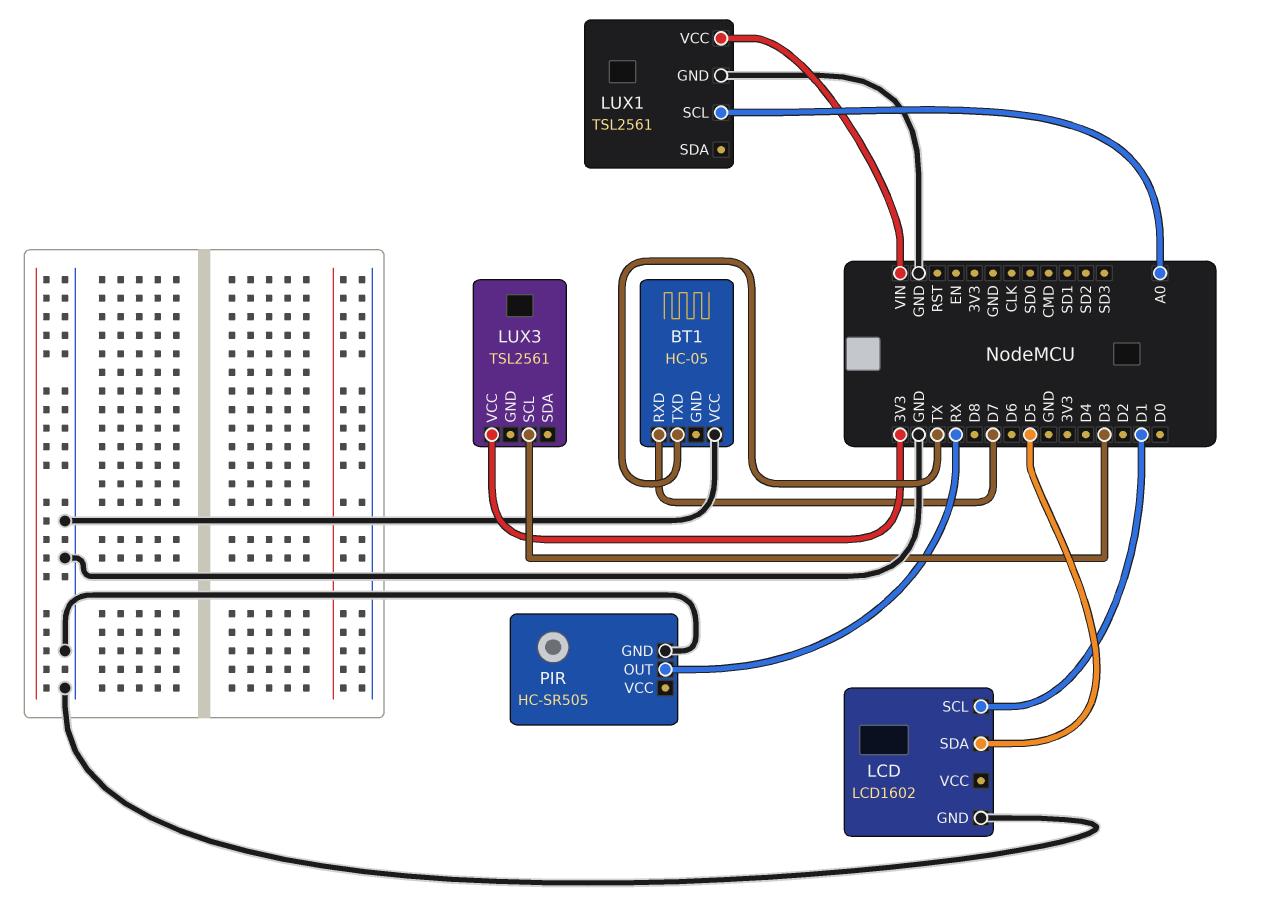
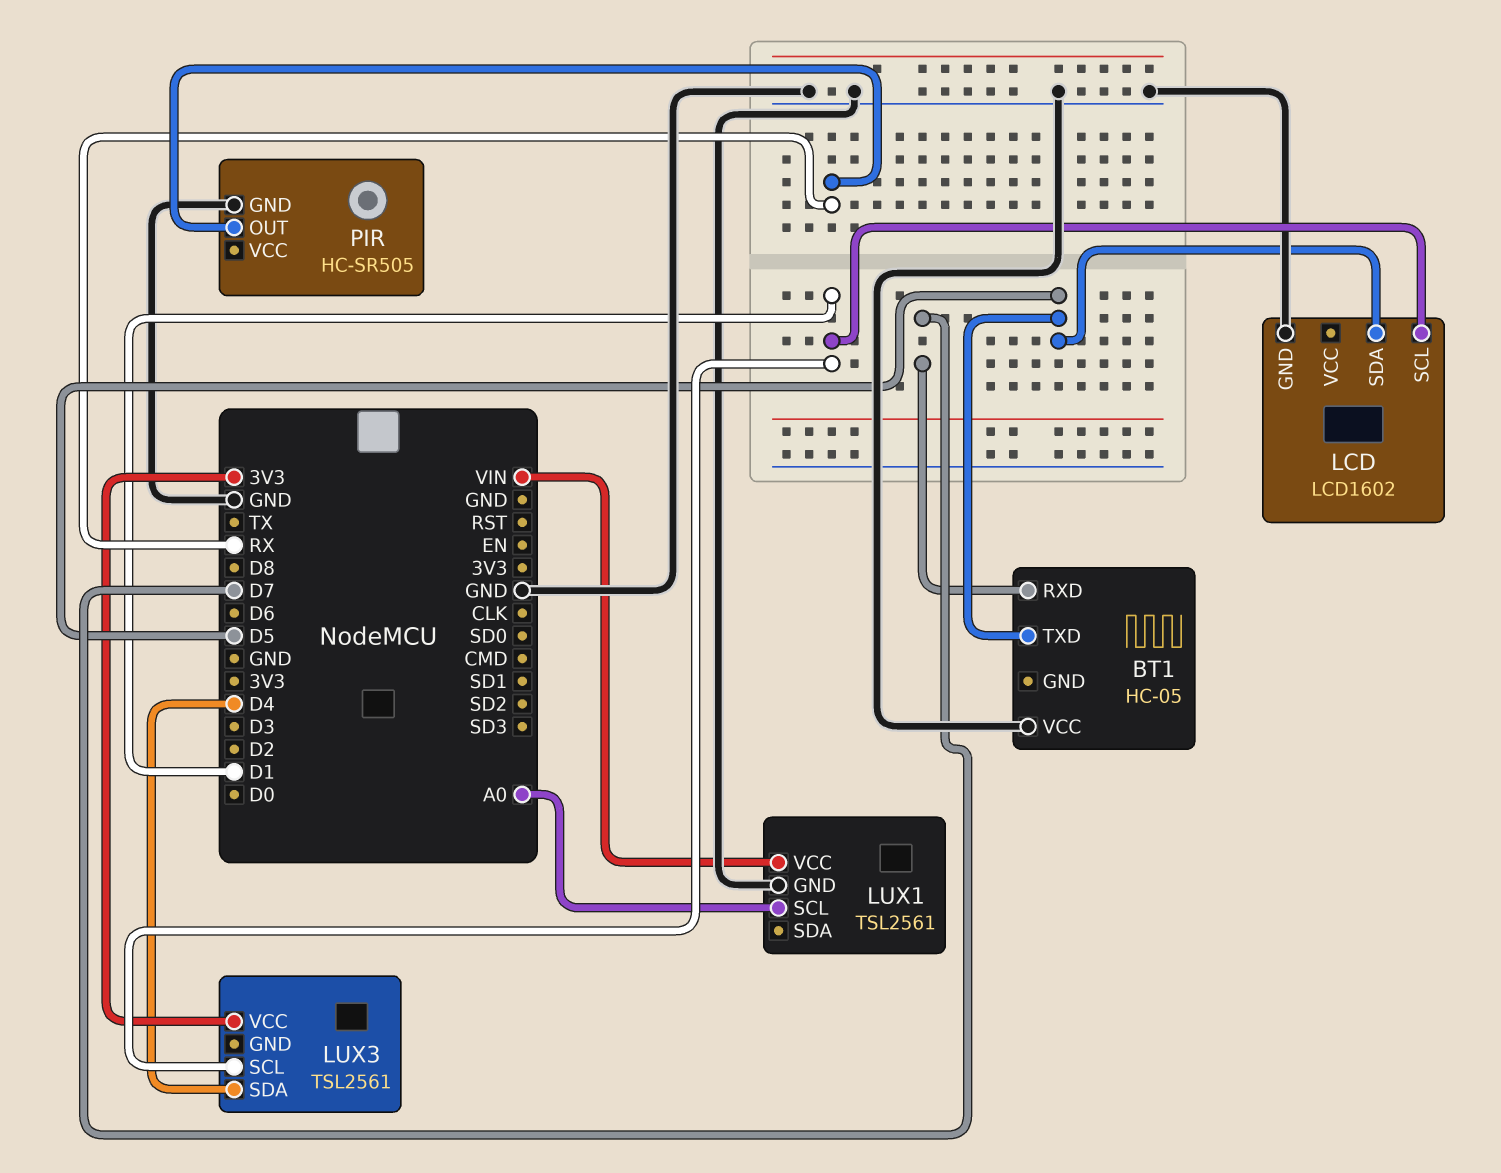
BT1 pin TXD: TX -> D5
LUX3 pin SCL: D3 -> D1
LUX3 pin SDA: none -> D4

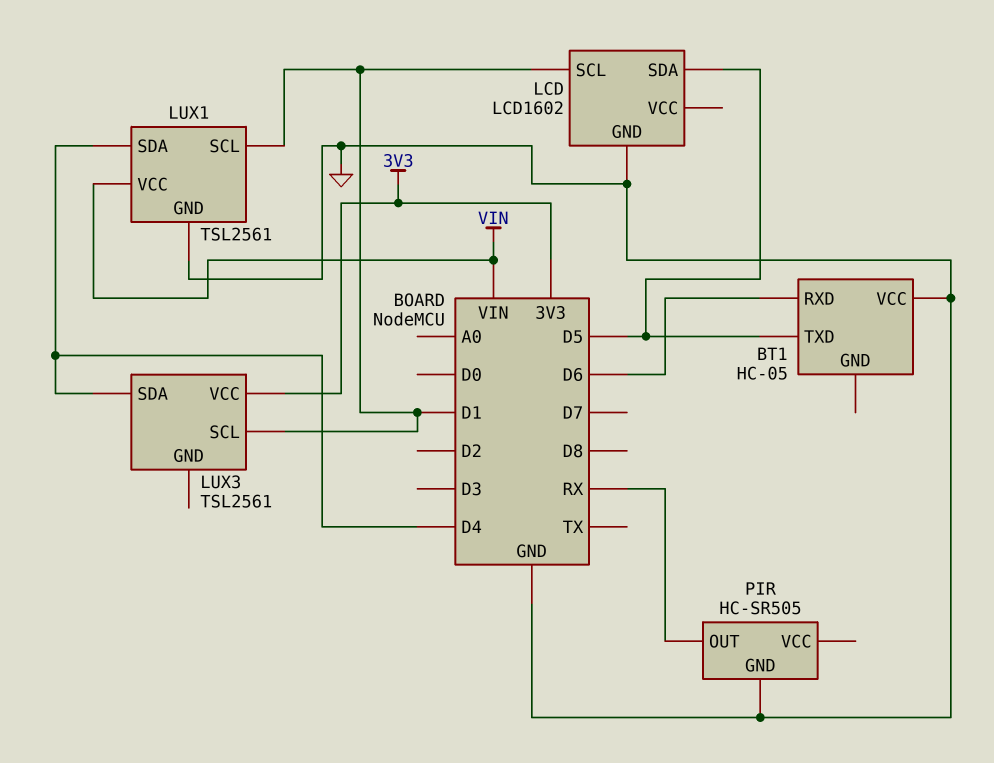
BT1 pin RXD: D7 -> D6
LUX1 pin SCL: A0 -> D1
LUX1 pin SDA: none -> D4

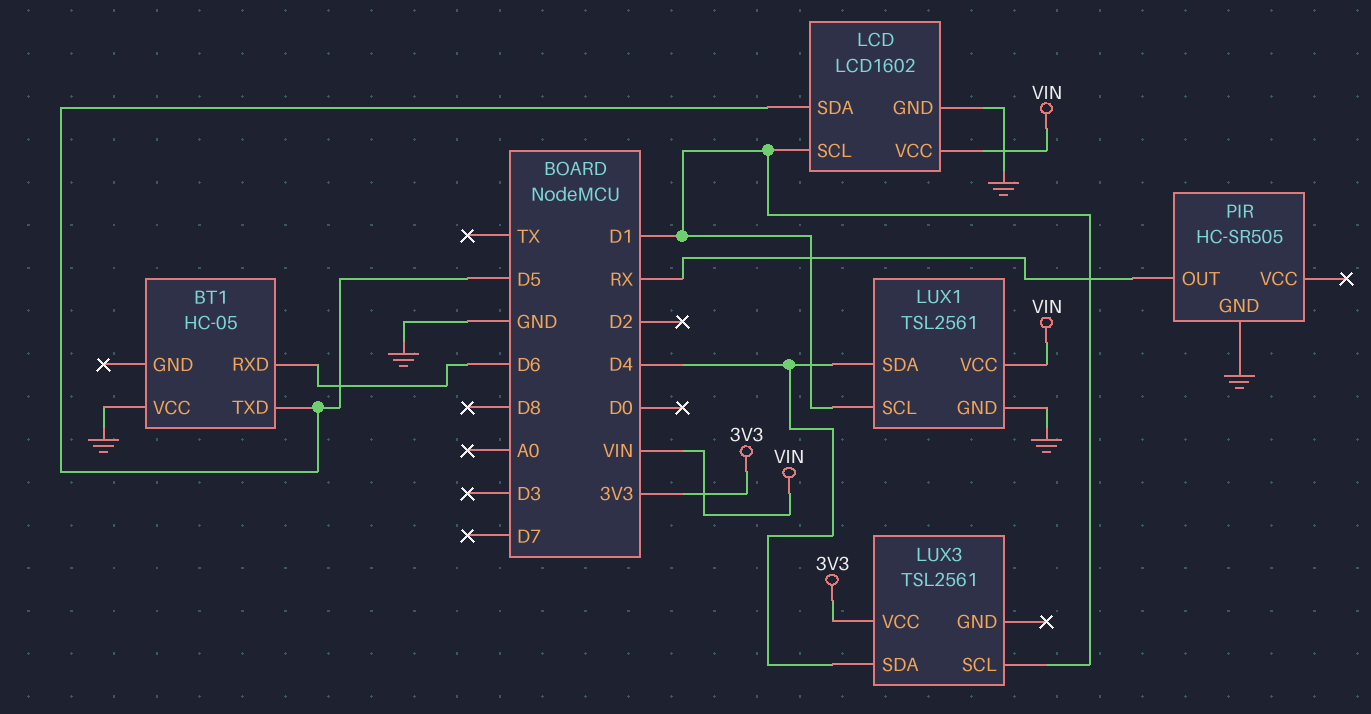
LCD pin VCC: none -> VIN

